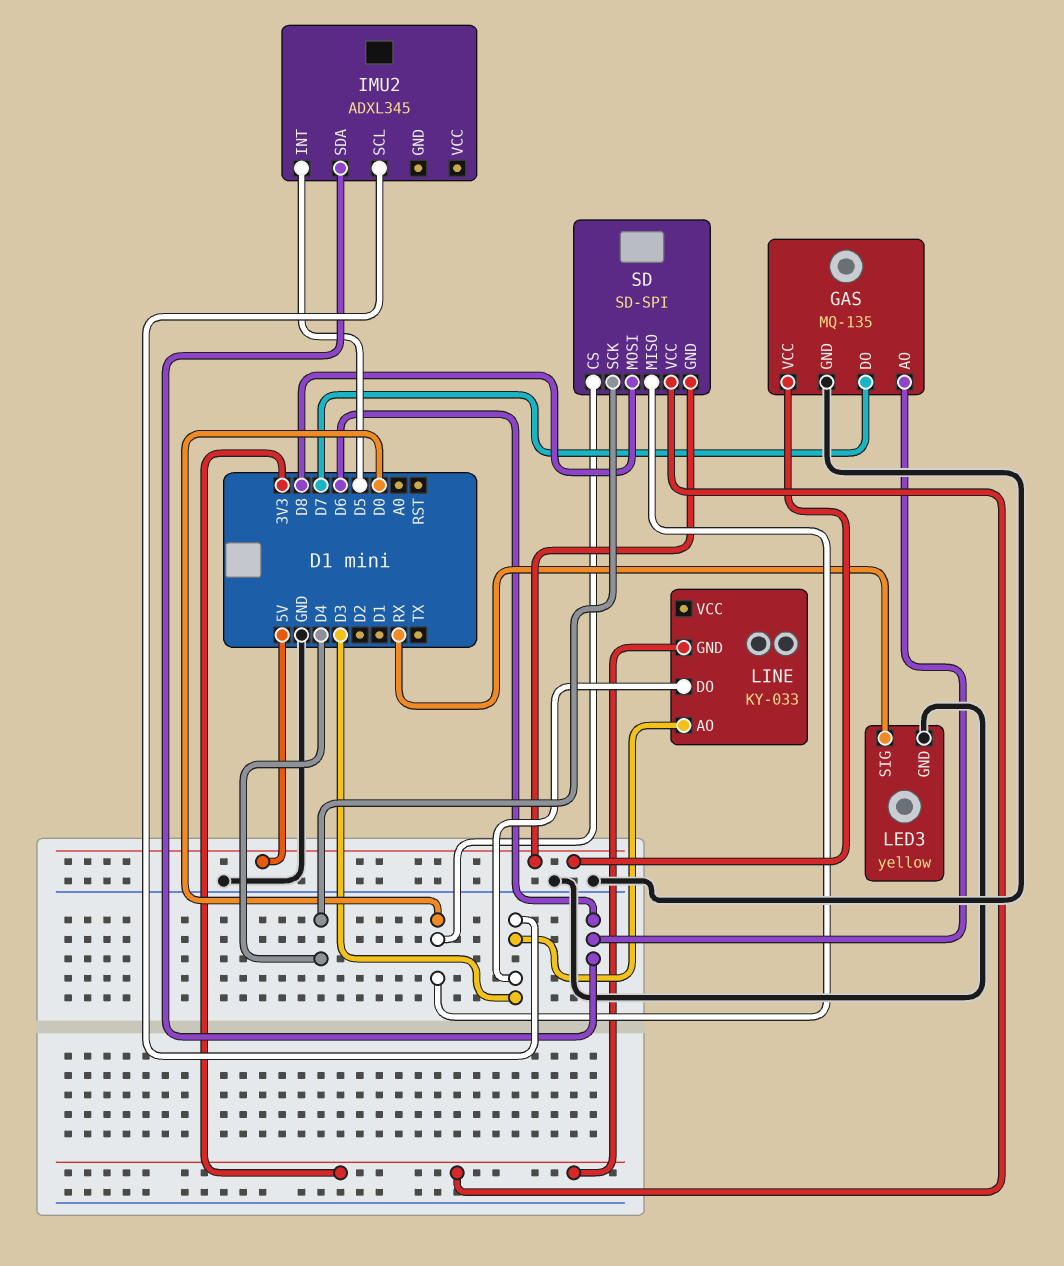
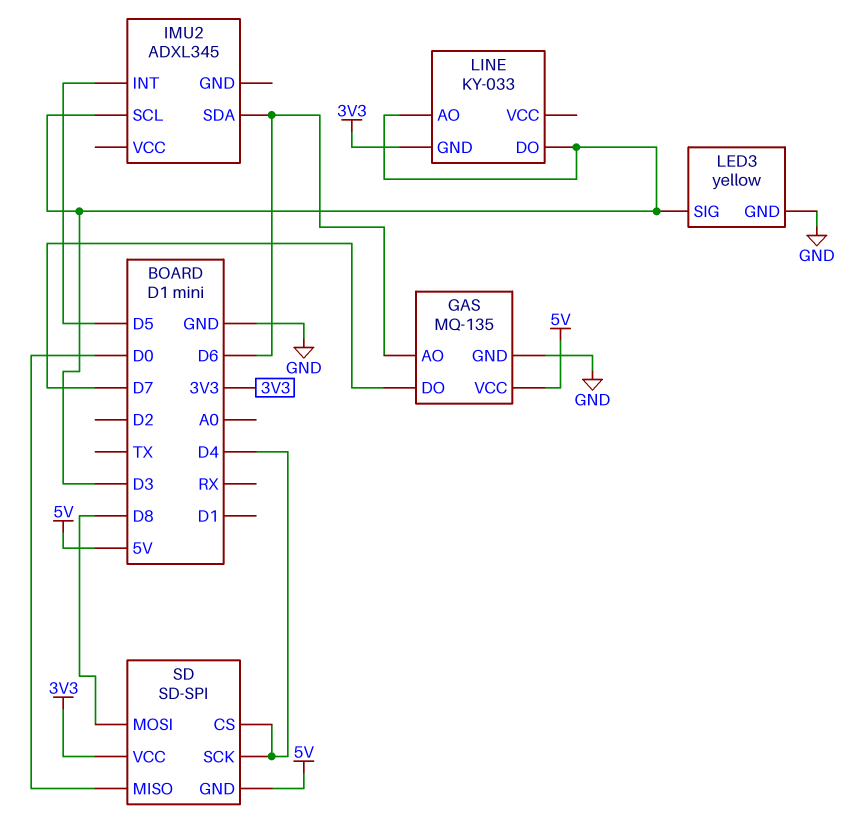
LED3 pin SIG: RX -> D3
SD pin CS: D0 -> D4

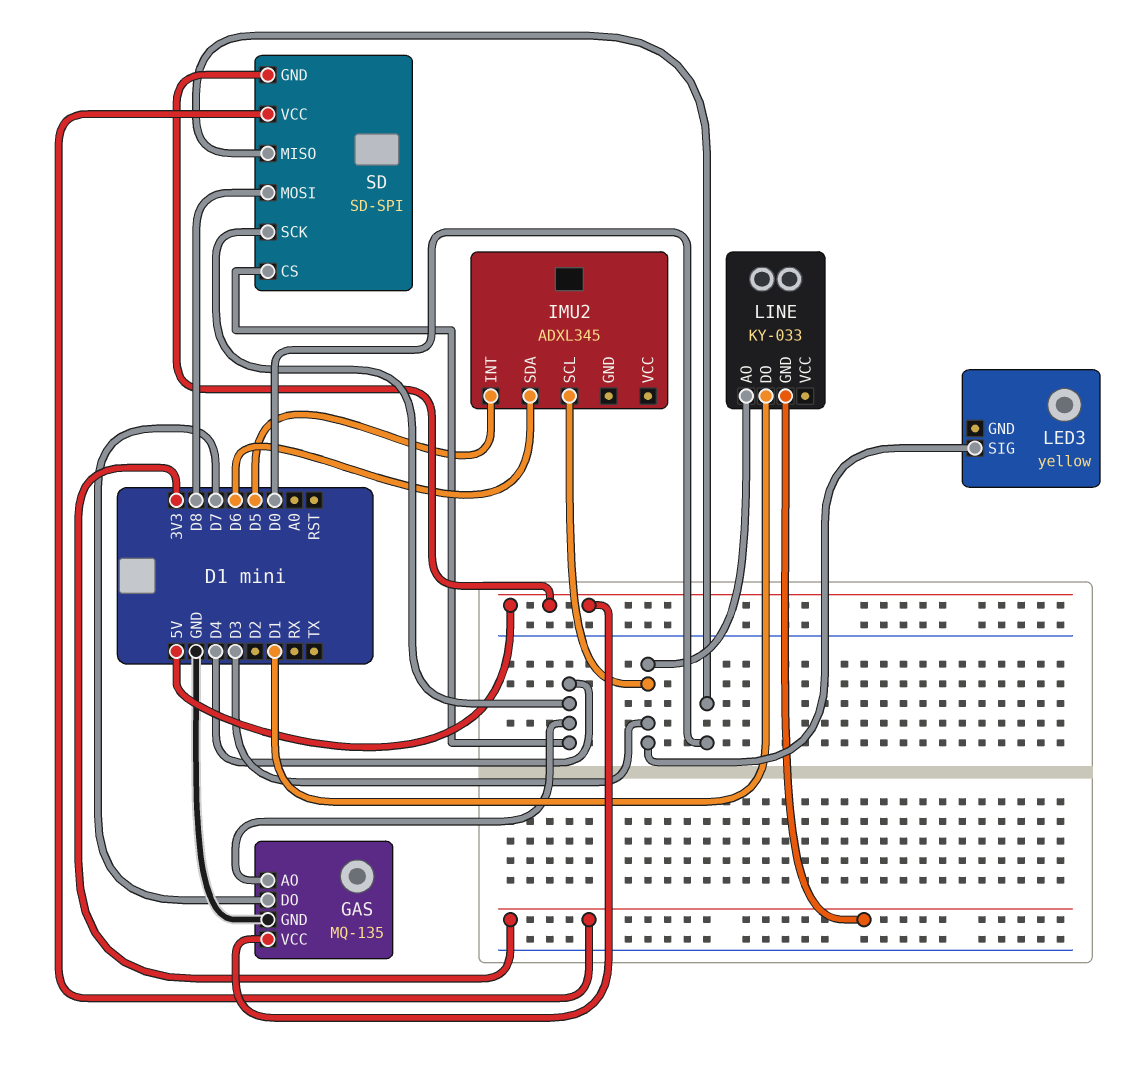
GAS pin AO: D6 -> D4
LED3 pin GND: GND -> none
LINE pin DO: D3 -> D1

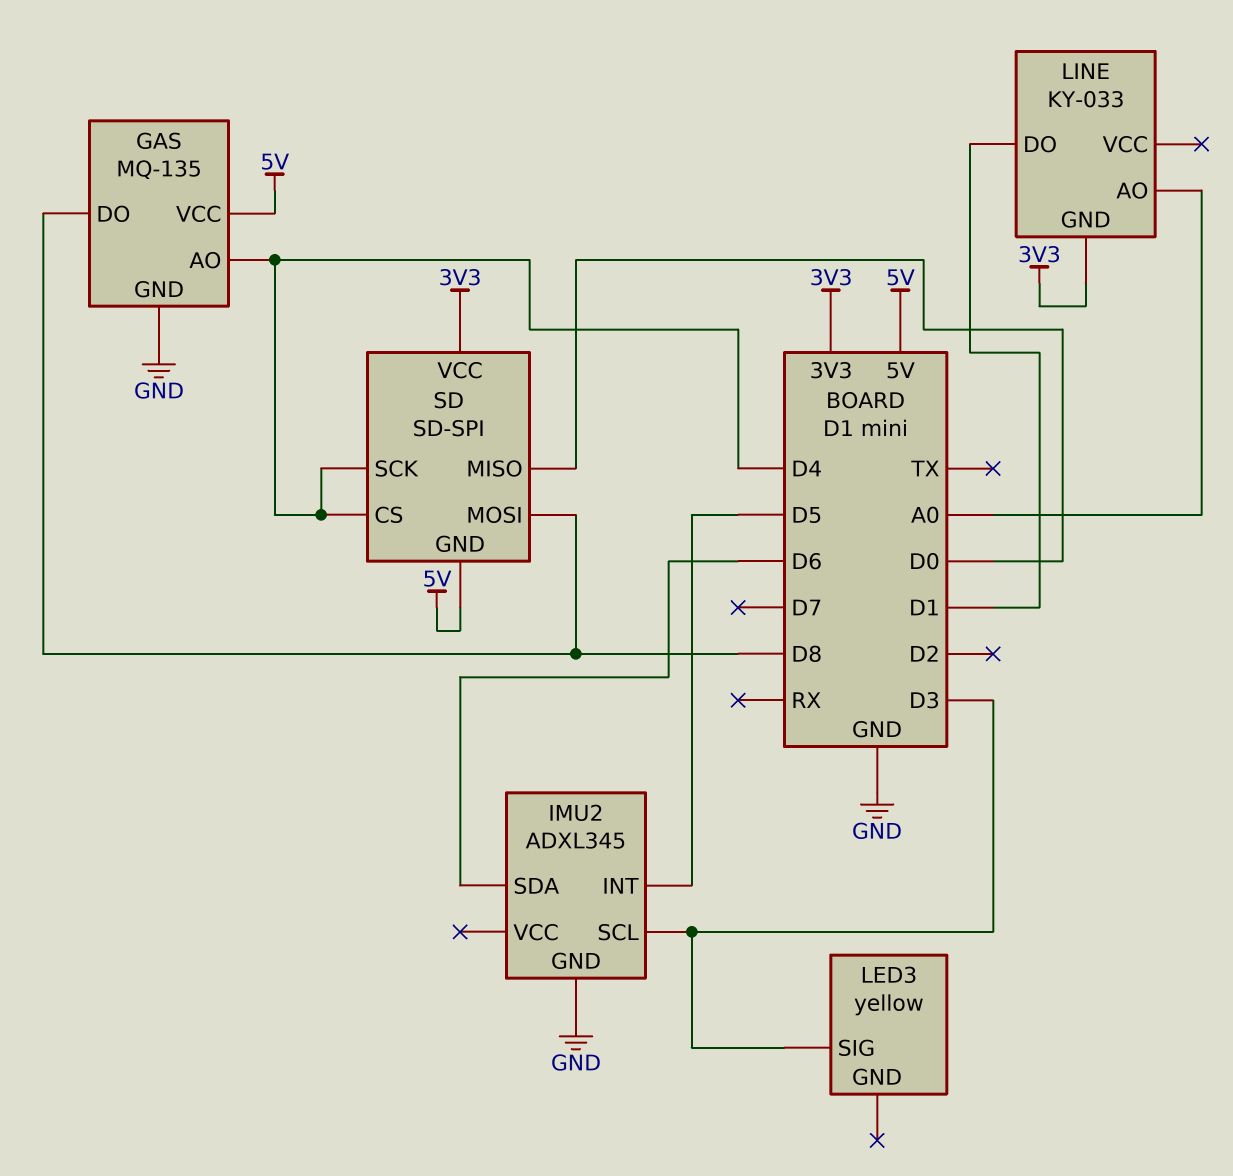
GAS pin DO: D7 -> D8
IMU2 pin GND: none -> GND
LINE pin AO: D3 -> A0

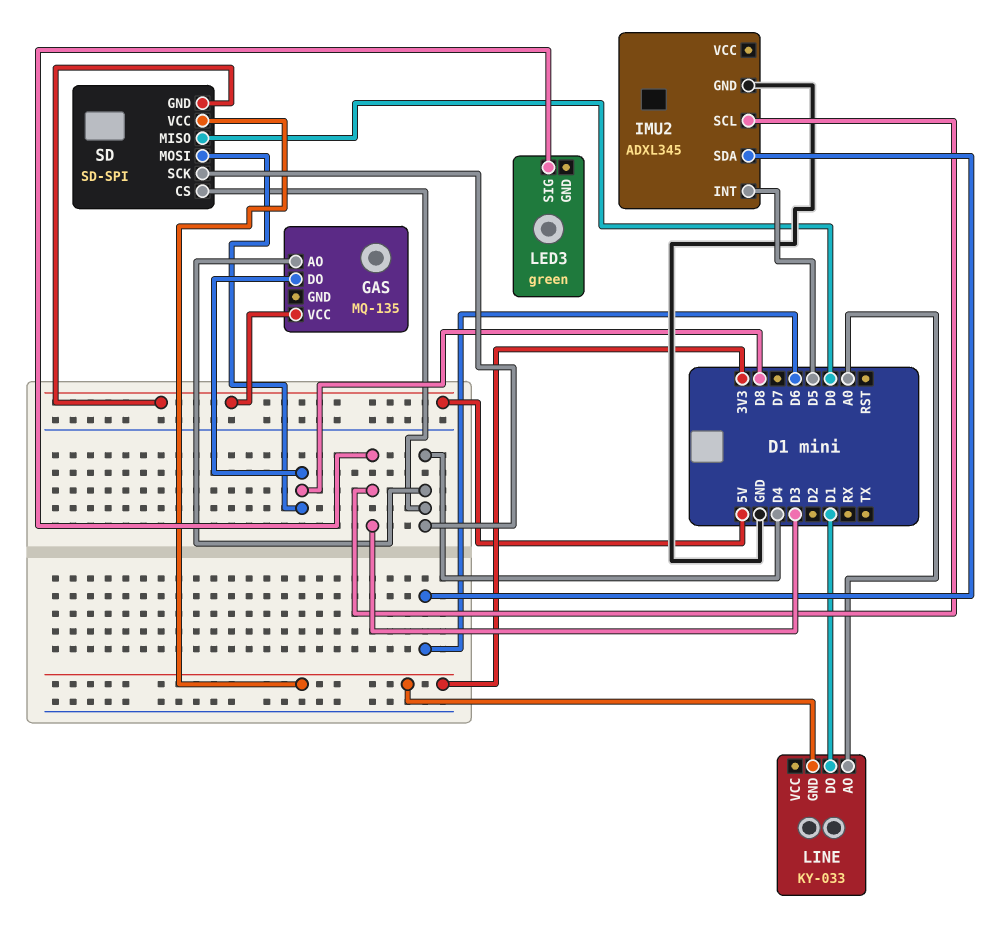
GAS pin GND: GND -> none
LED3: yellow -> green

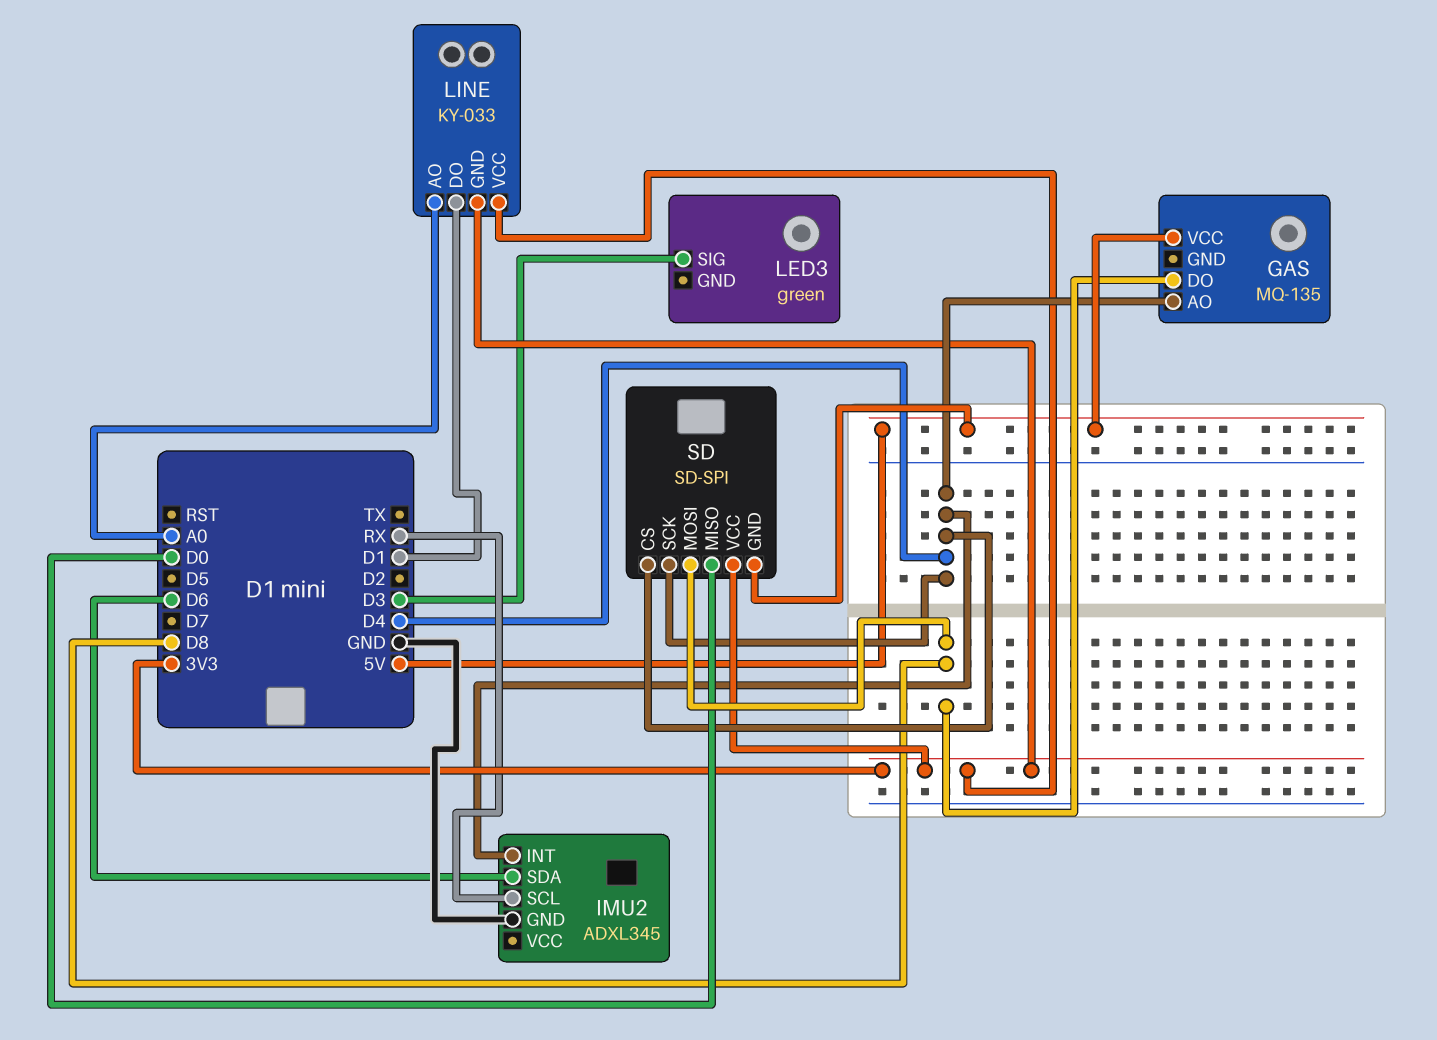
IMU2 pin INT: D5 -> D4
IMU2 pin SCL: D3 -> RX
LINE pin VCC: none -> 3V3

